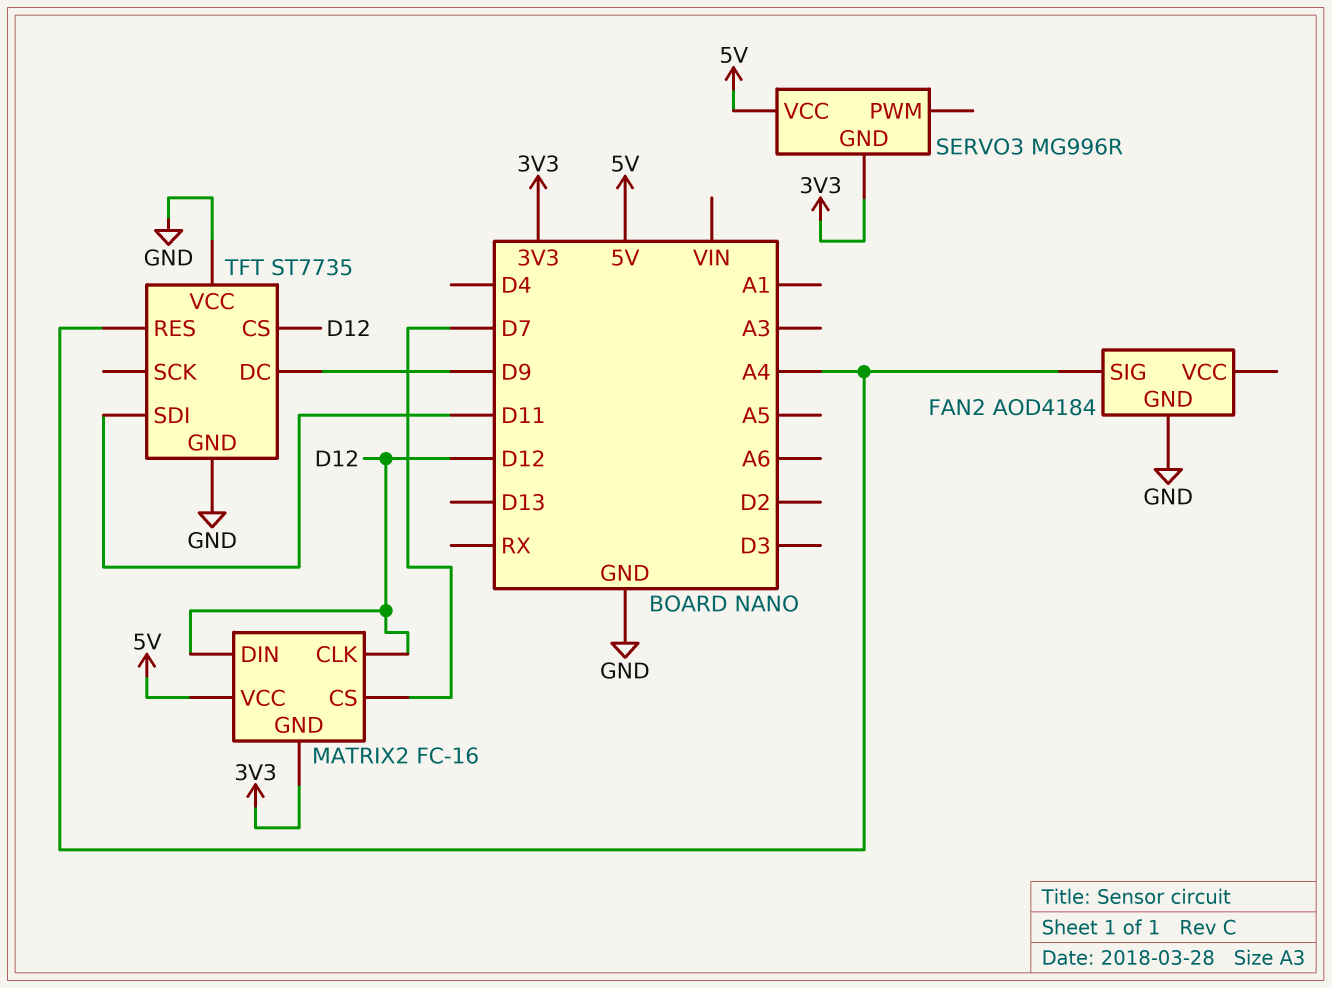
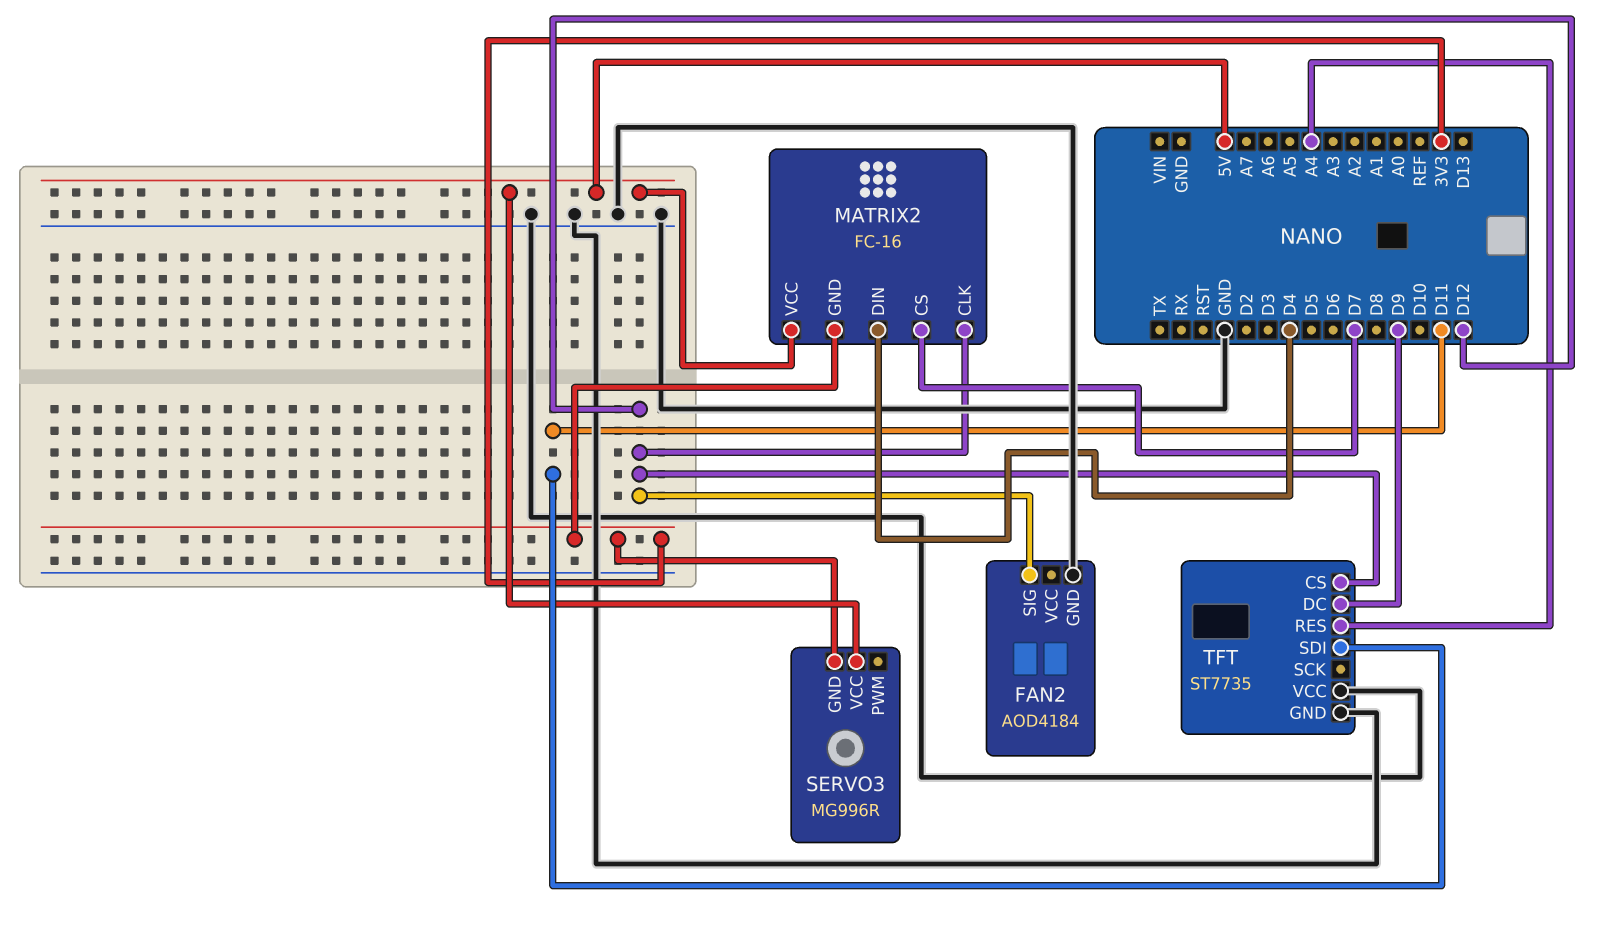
FAN2 pin SIG: A4 -> D12
MATRIX2 pin DIN: D12 -> D4

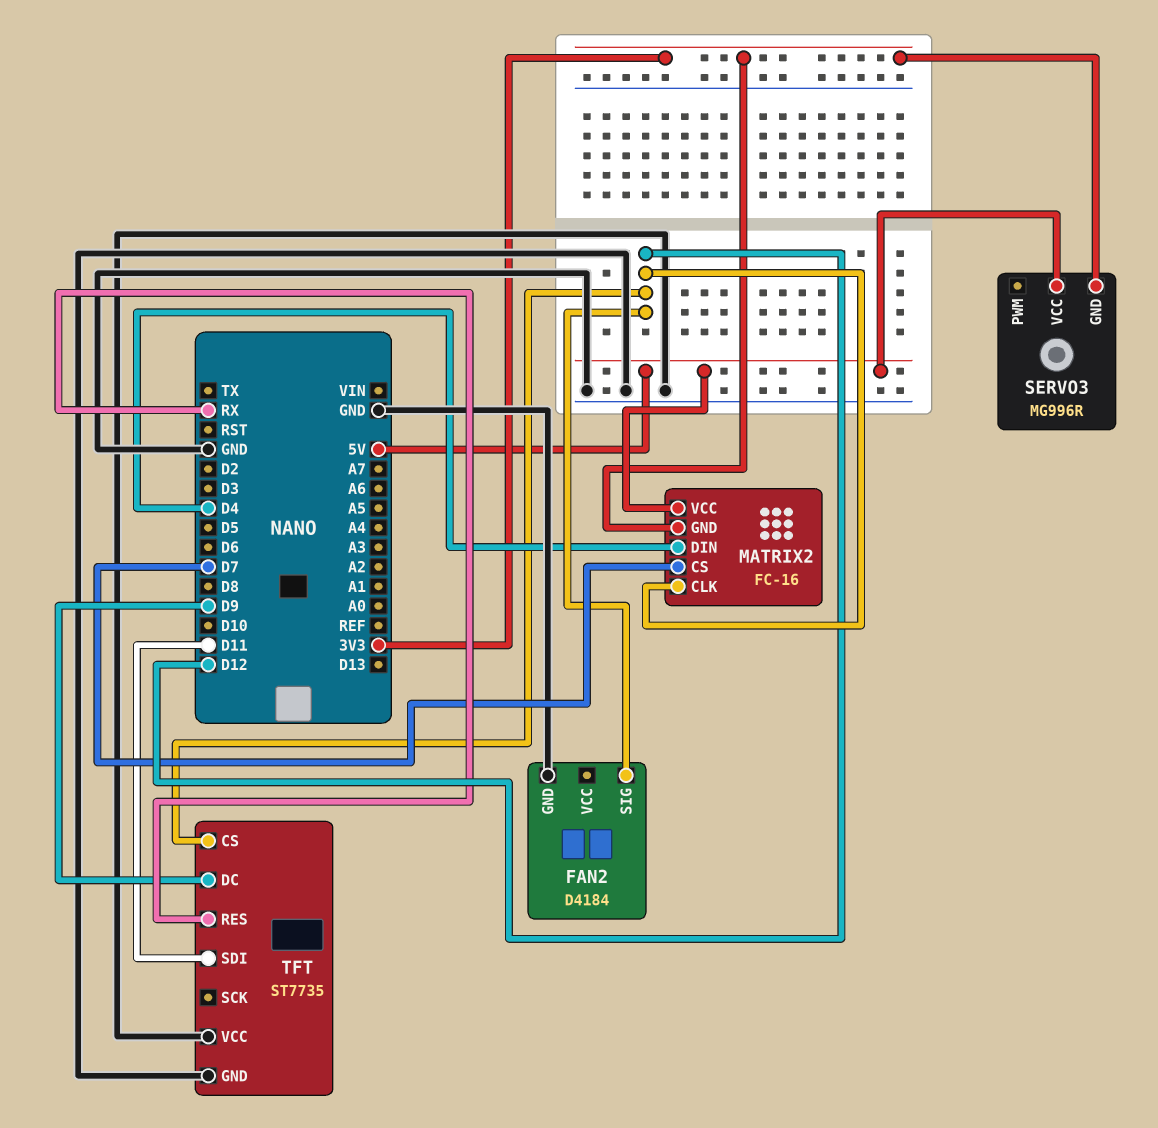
FAN2: AOD4184 -> D4184
TFT pin RES: A4 -> RX

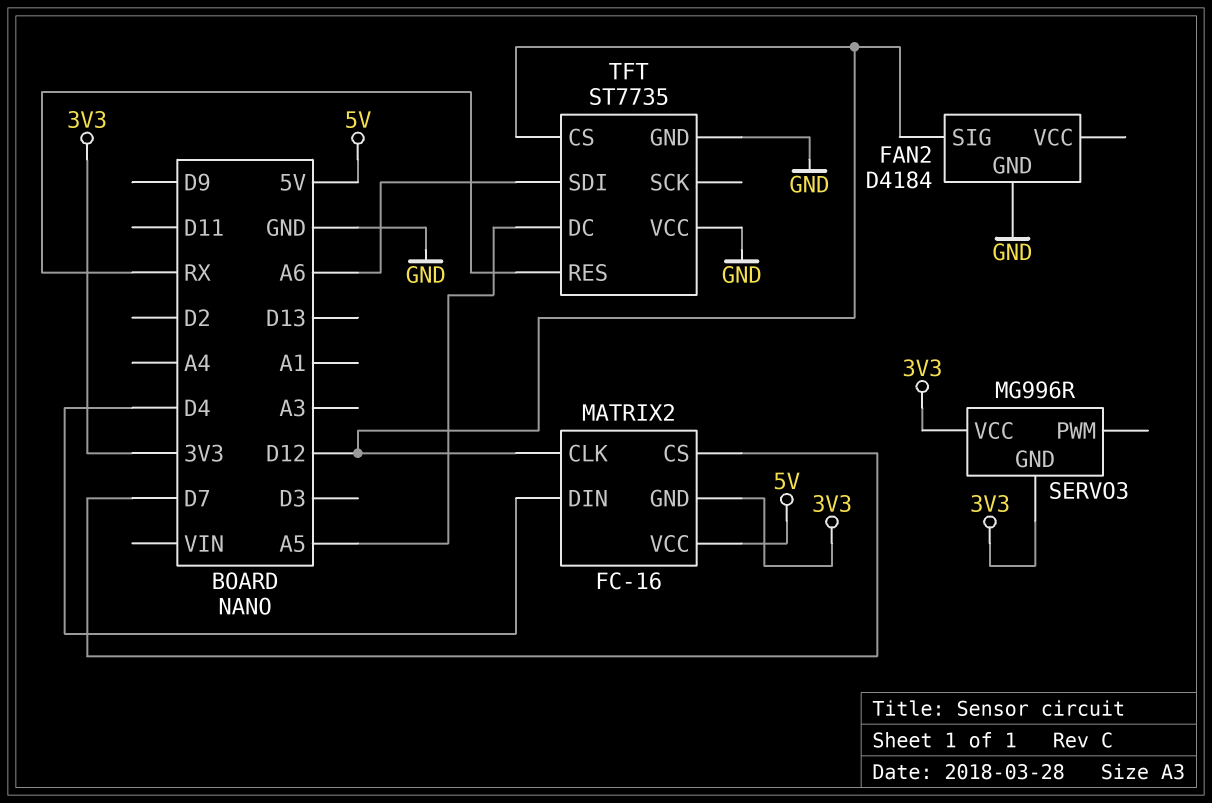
SERVO3 pin VCC: 5V -> 3V3
TFT pin DC: D9 -> A5
TFT pin SDI: D11 -> A6

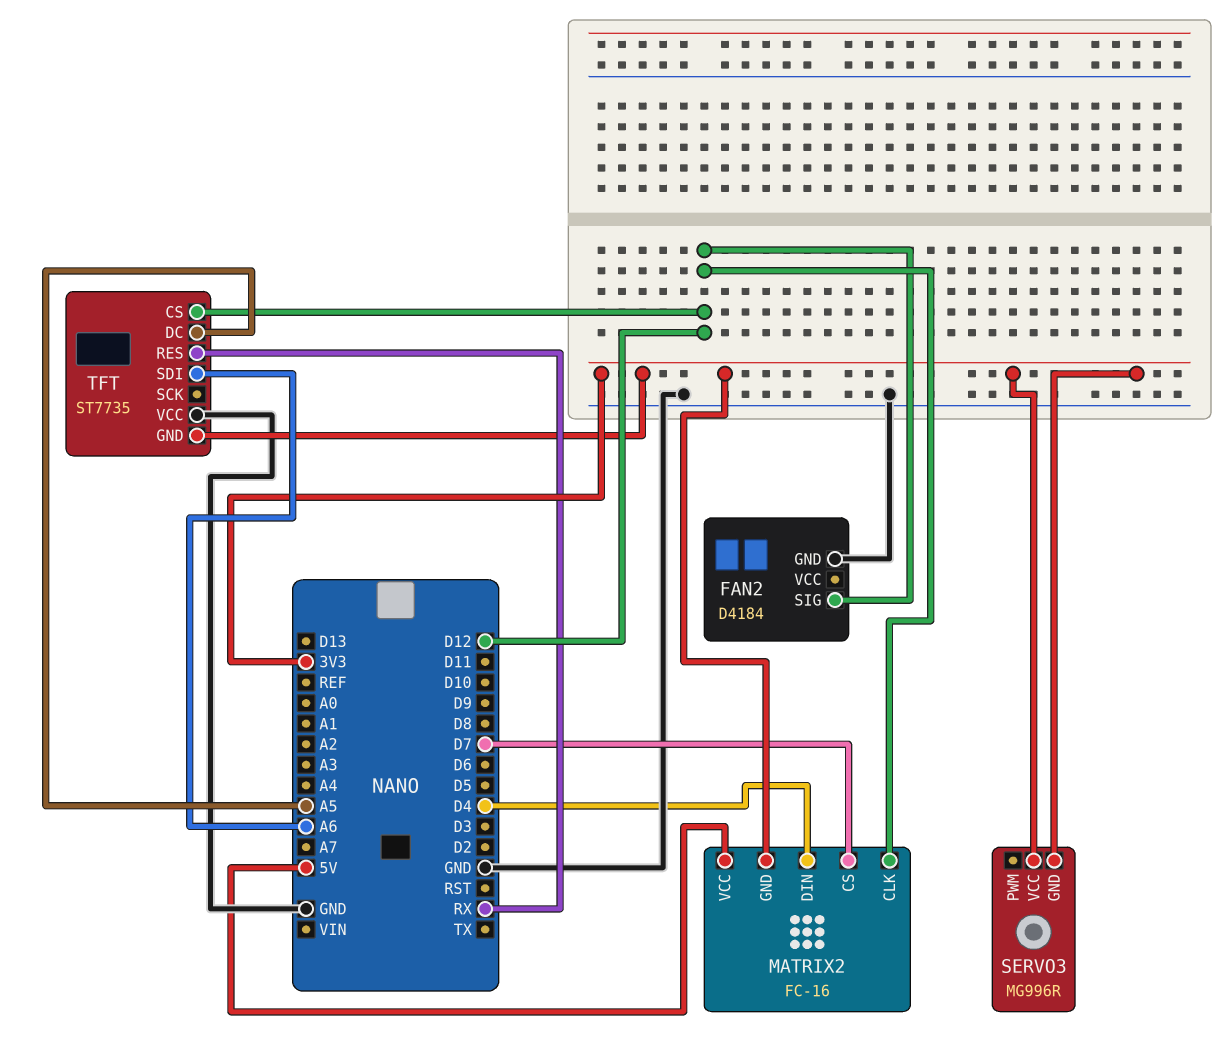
TFT pin GND: GND -> 3V3

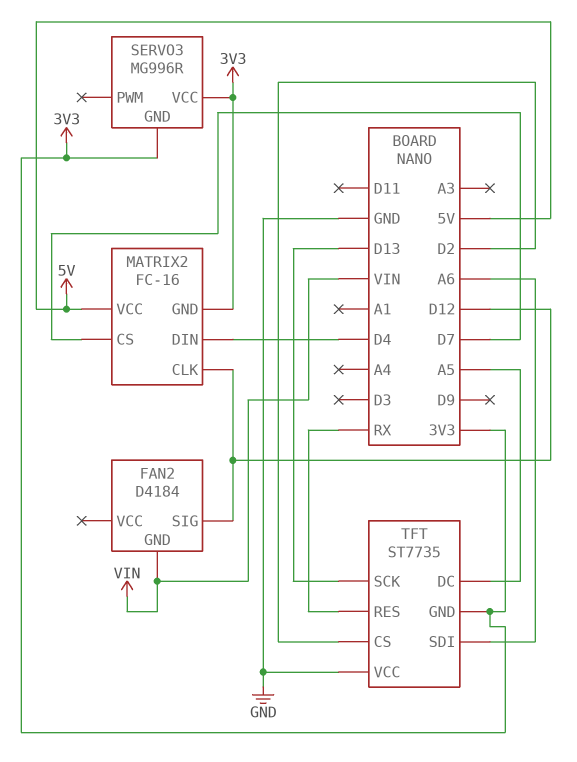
FAN2 pin GND: GND -> VIN
TFT pin CS: D12 -> D2
TFT pin SCK: none -> D13

